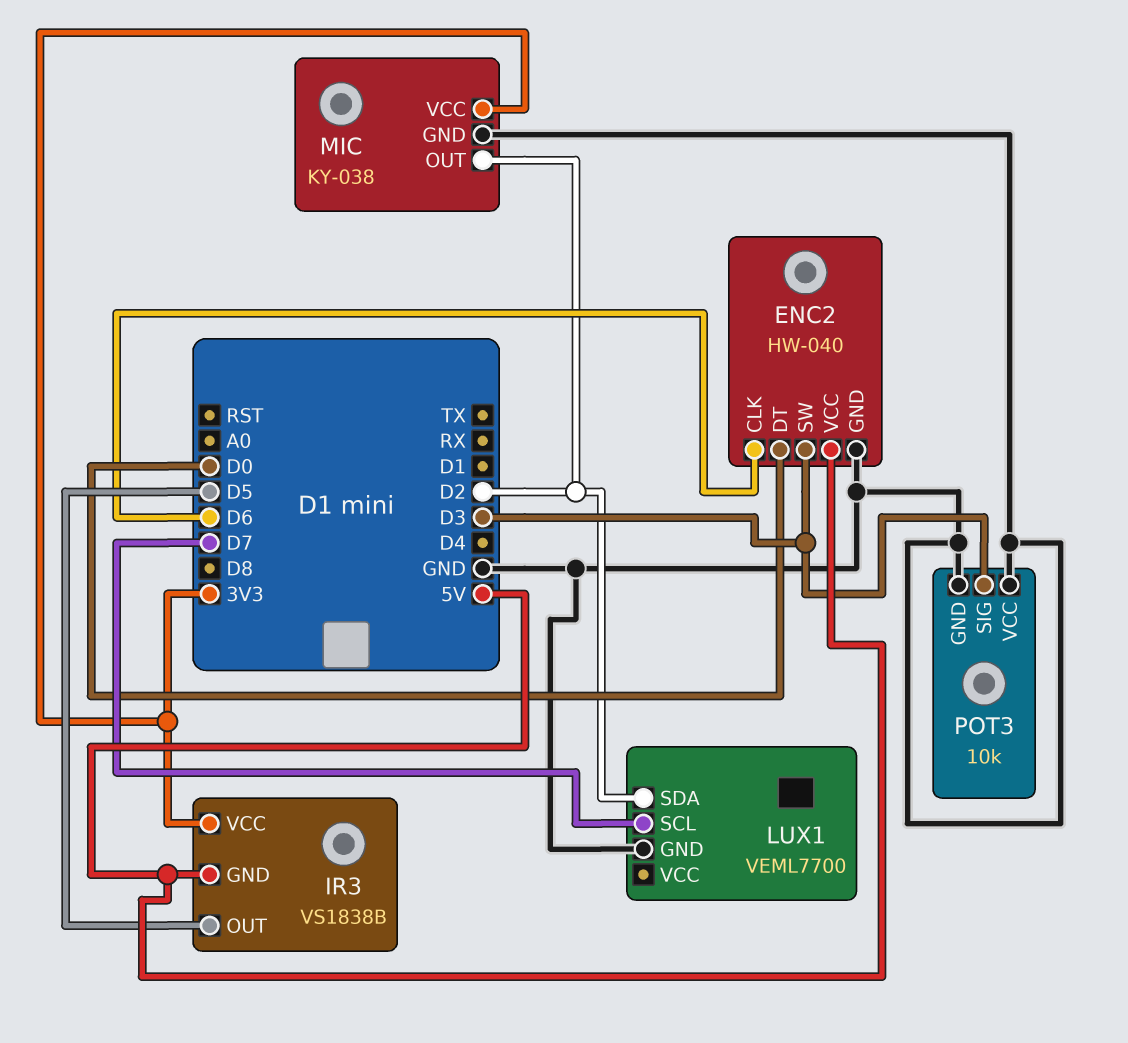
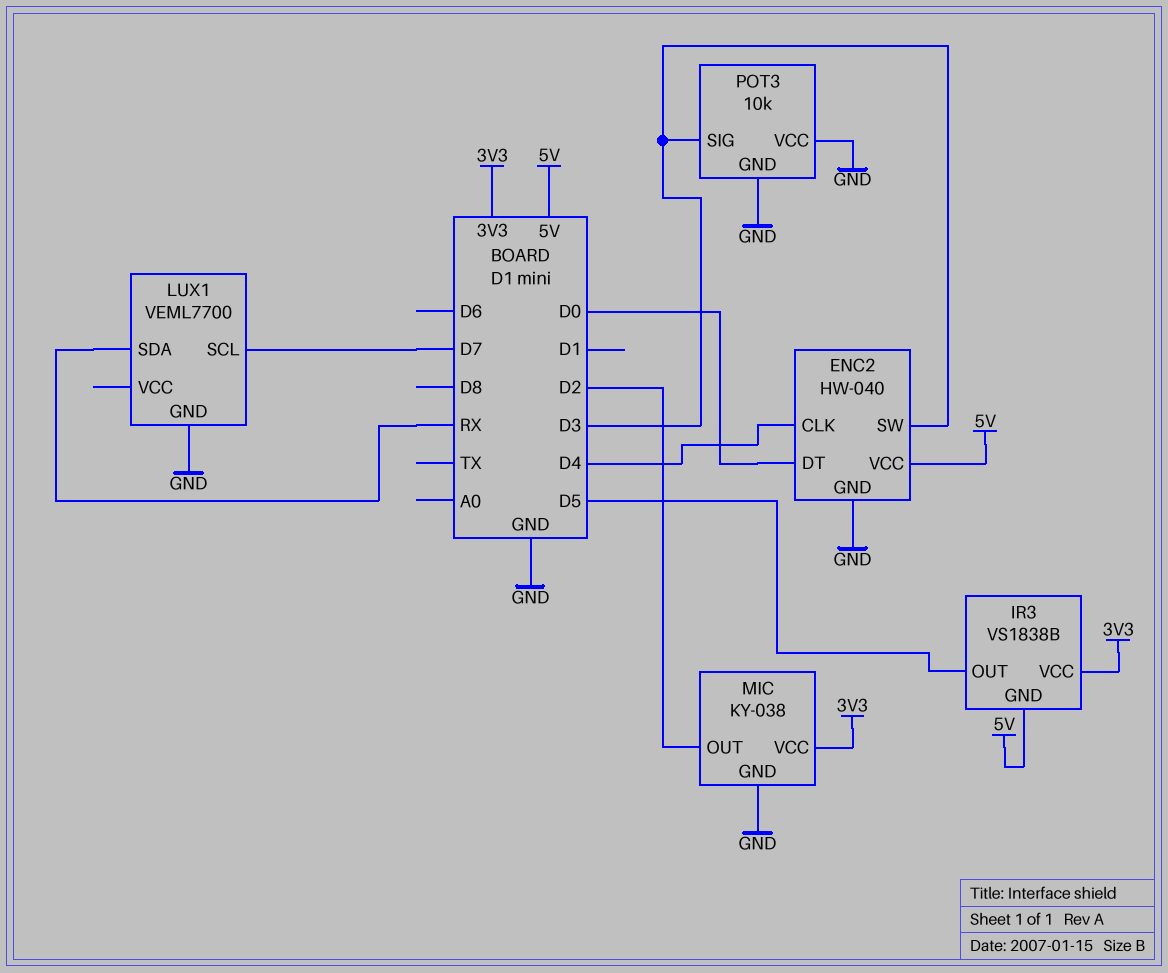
ENC2 pin CLK: D6 -> D4
LUX1 pin SDA: D2 -> RX

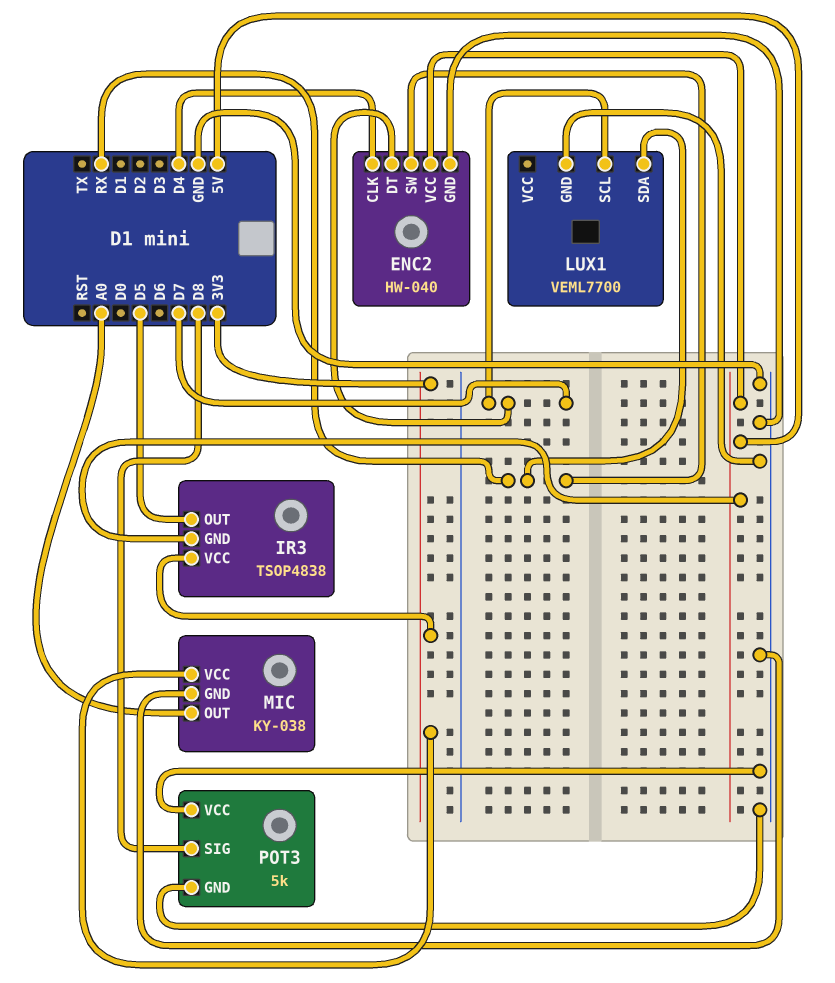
ENC2 pin DT: D0 -> D7
ENC2 pin SW: D3 -> RX
IR3: VS1838B -> TSOP4838
MIC pin OUT: D2 -> A0
POT3: 10k -> 5k
POT3 pin SIG: D3 -> D8

